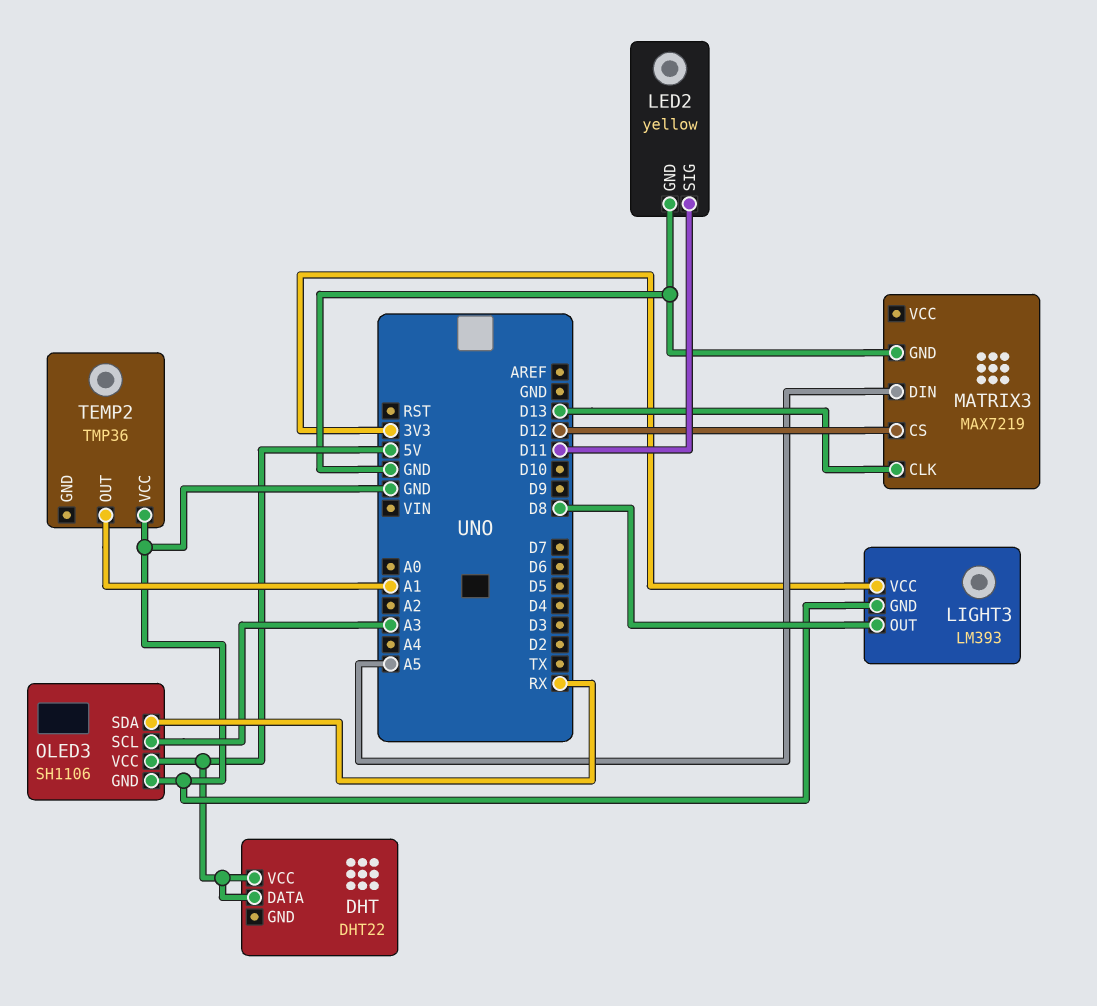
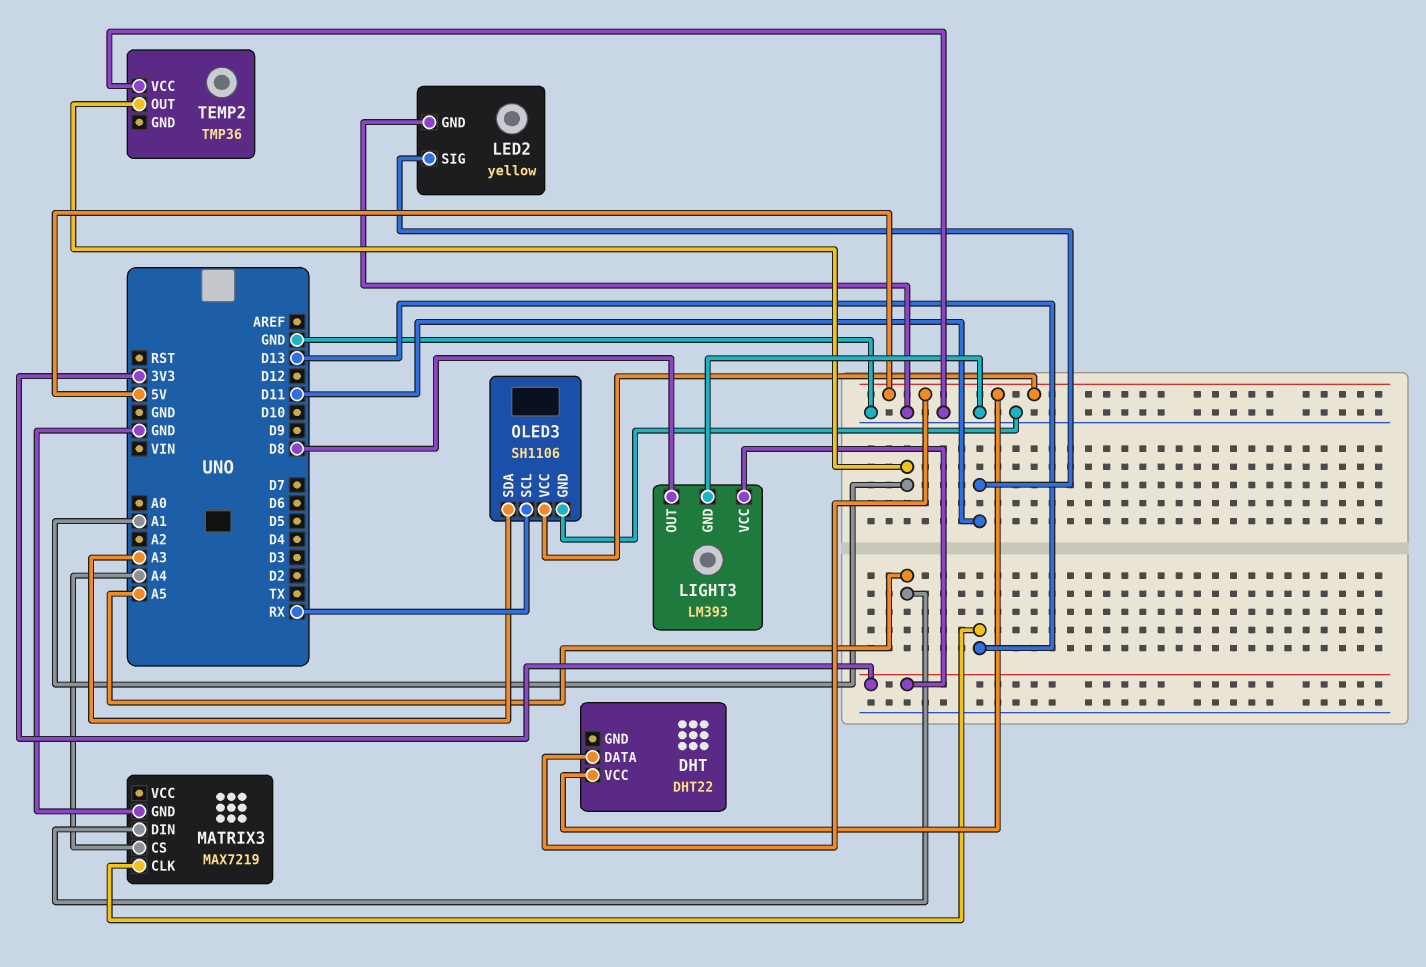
MATRIX3 pin CS: D12 -> A4
OLED3 pin SCL: A3 -> RX
OLED3 pin SDA: RX -> A3

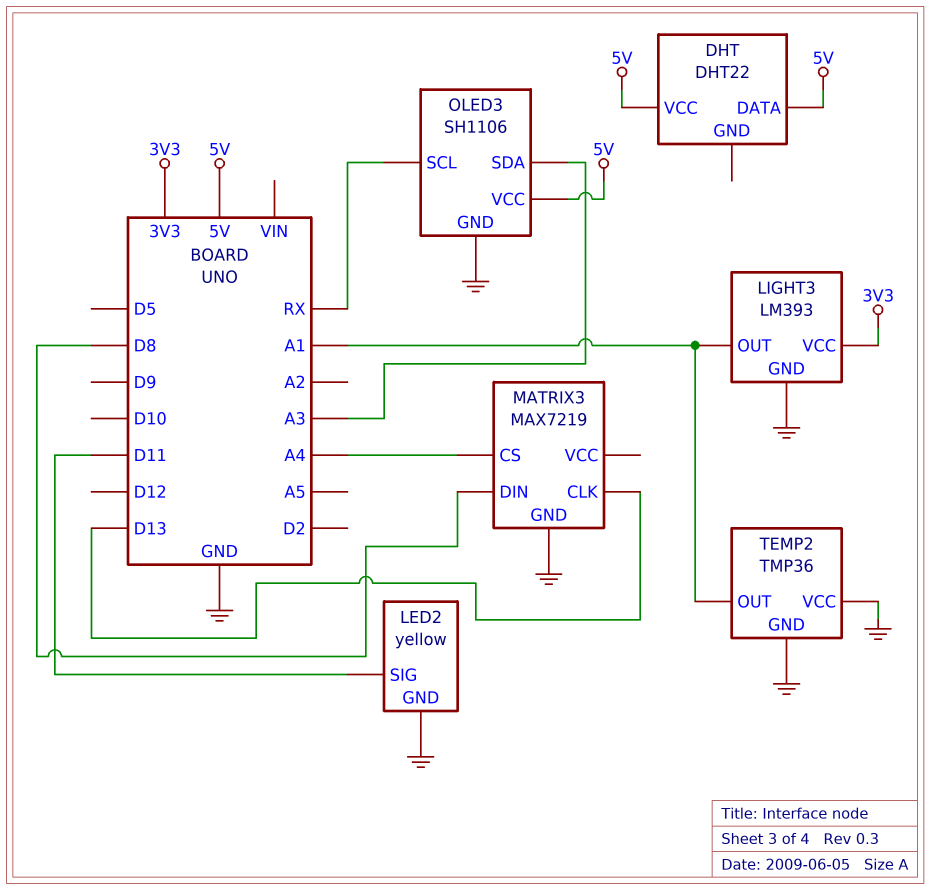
LIGHT3 pin OUT: D8 -> A1
MATRIX3 pin DIN: A5 -> D8
TEMP2 pin GND: none -> GND

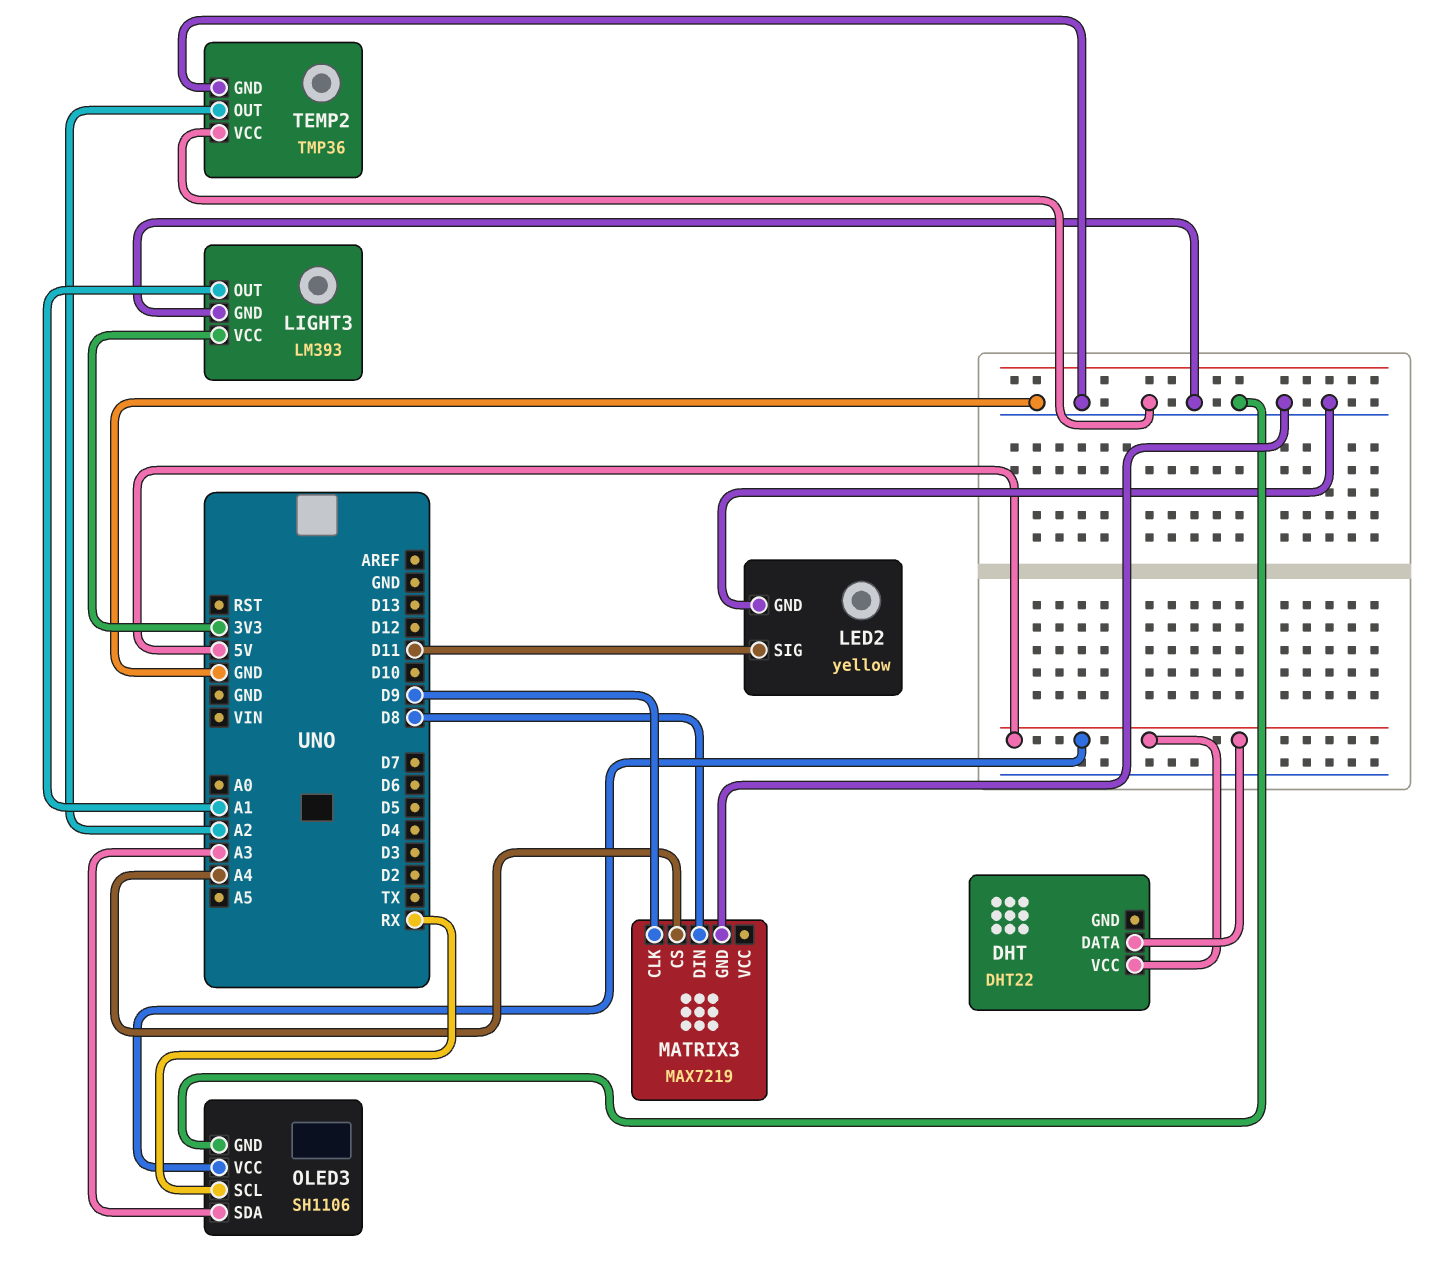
MATRIX3 pin CLK: D13 -> D9
TEMP2 pin OUT: A1 -> A2

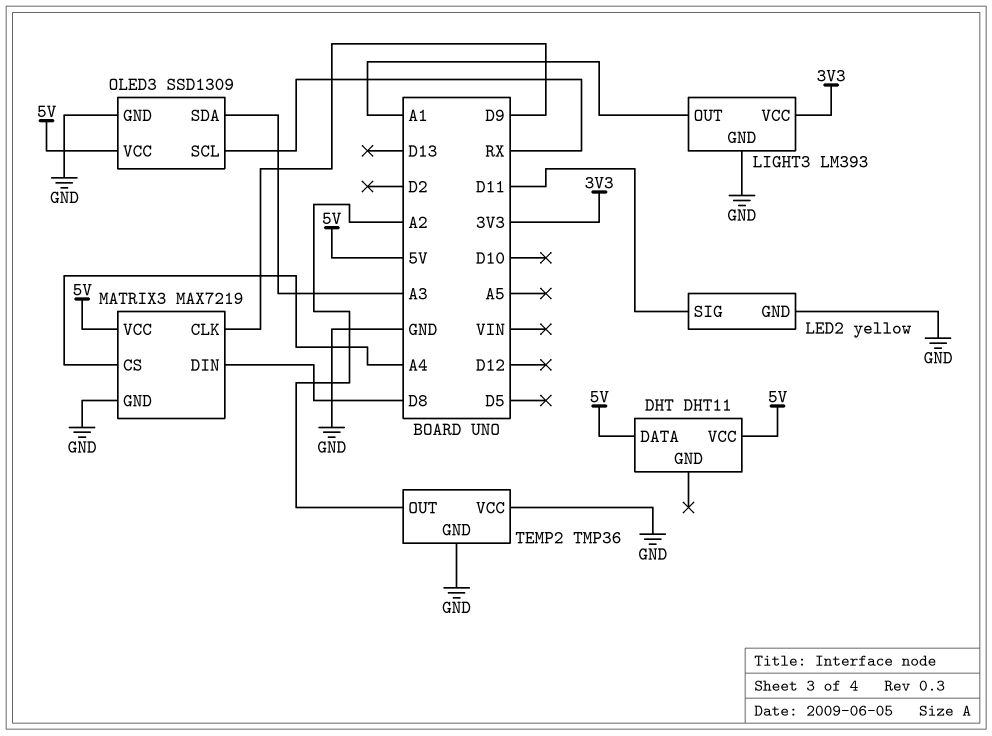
DHT: DHT22 -> DHT11
MATRIX3 pin VCC: none -> 5V
OLED3: SH1106 -> SSD1309

